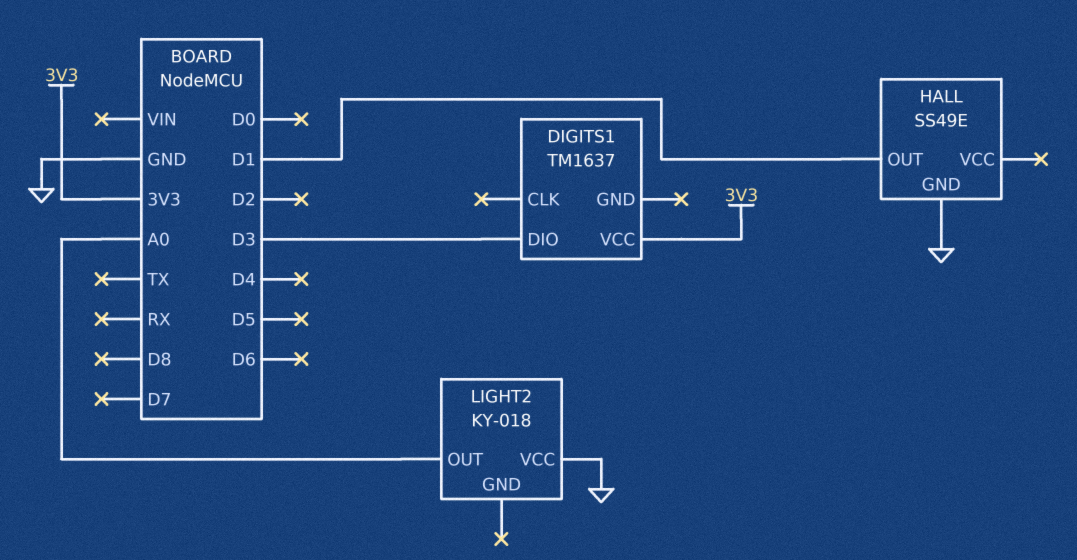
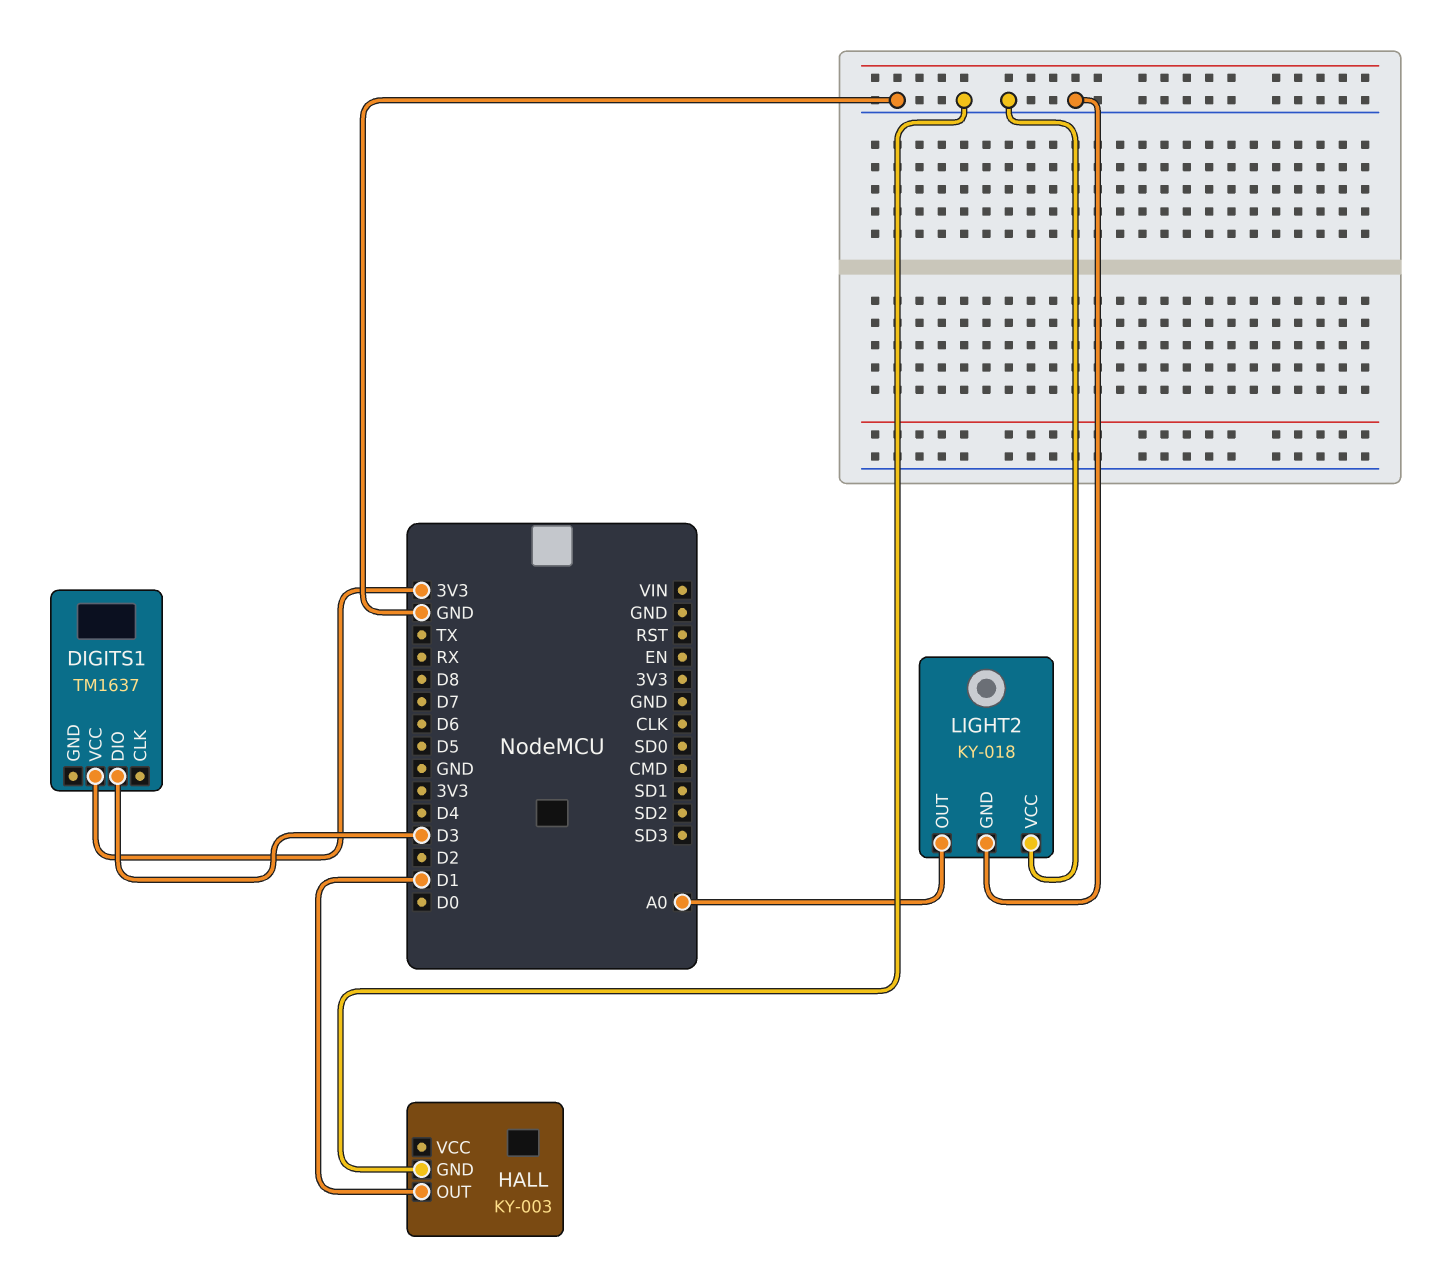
HALL: SS49E -> KY-003
LIGHT2 pin GND: none -> GND

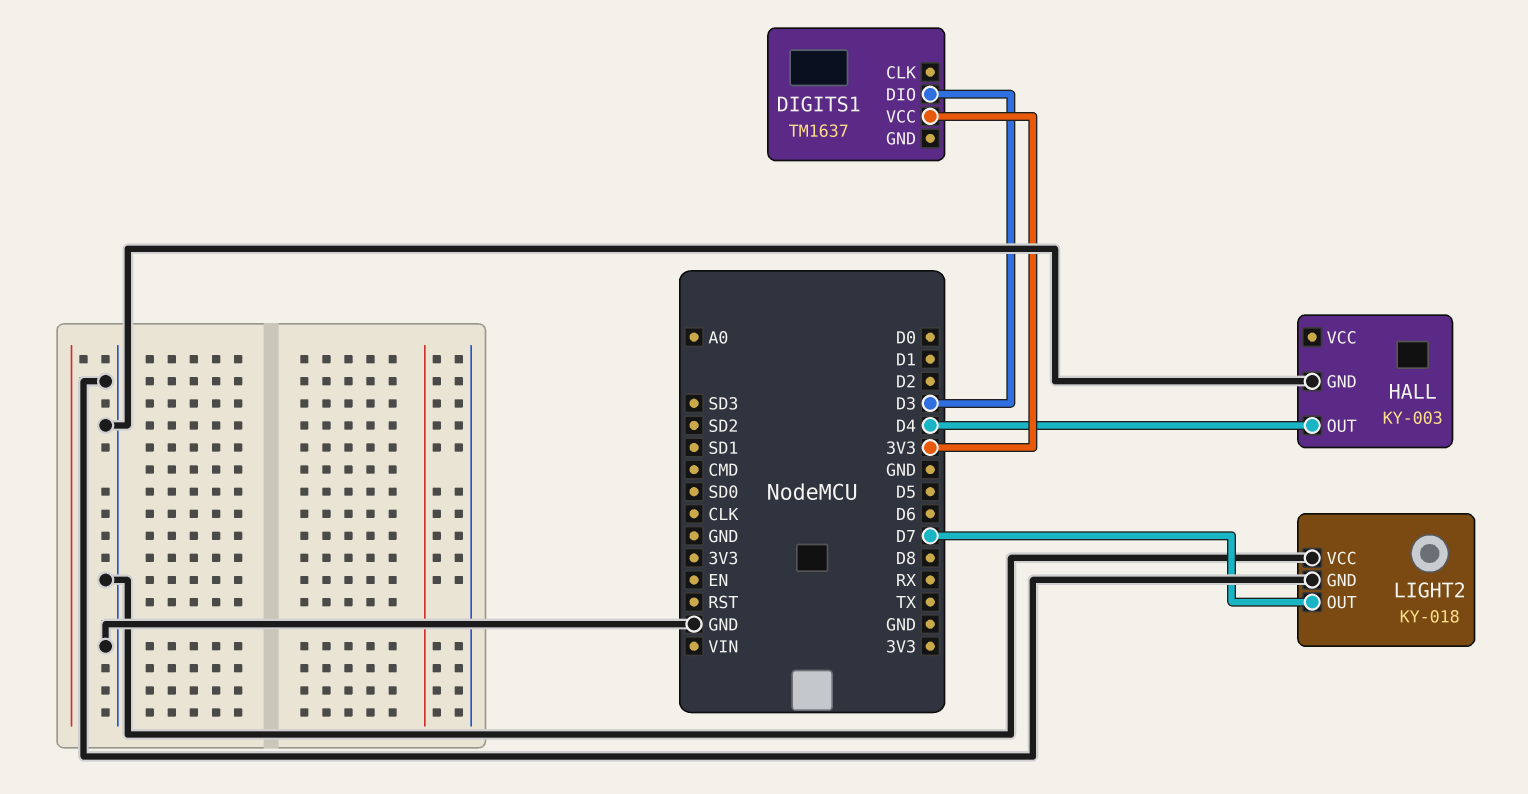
HALL pin OUT: D1 -> D4
LIGHT2 pin OUT: A0 -> D7

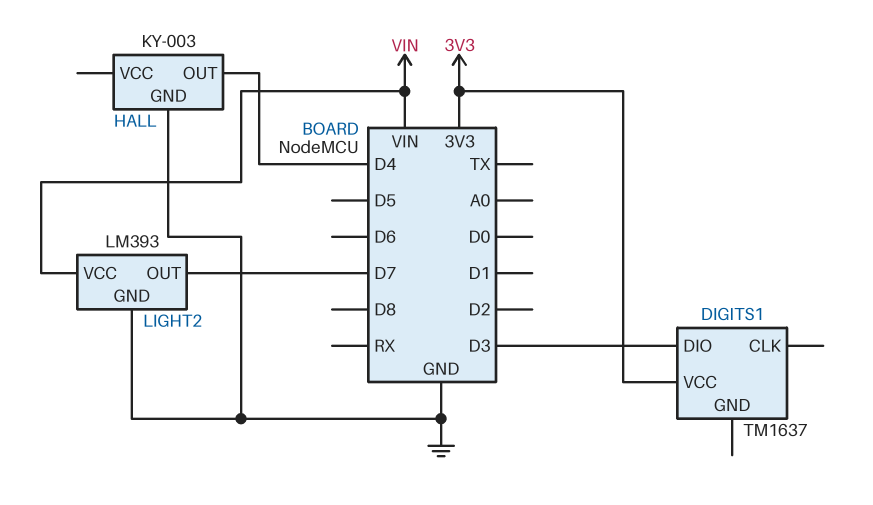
LIGHT2: KY-018 -> LM393
LIGHT2 pin VCC: GND -> VIN

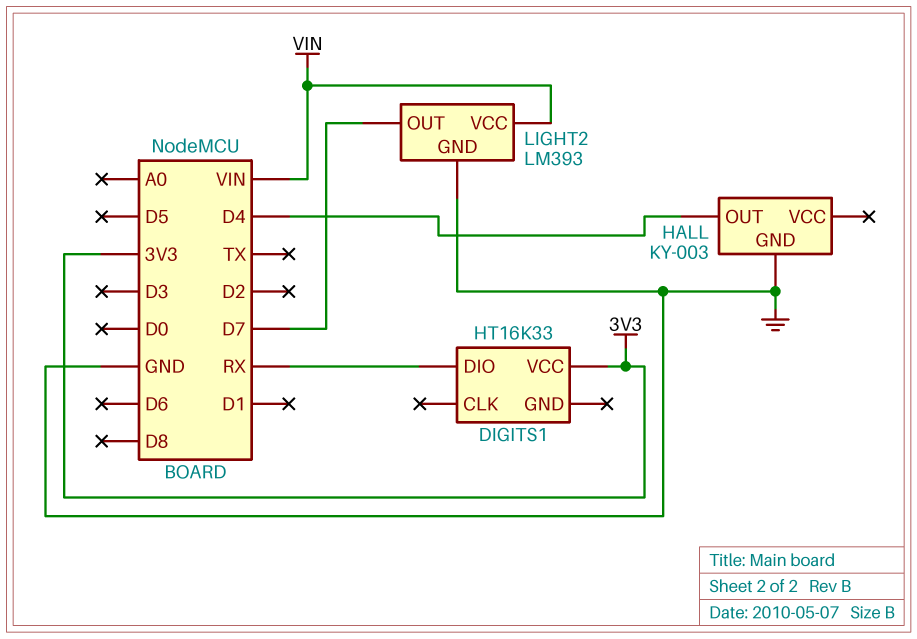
DIGITS1: TM1637 -> HT16K33
DIGITS1 pin DIO: D3 -> RX

